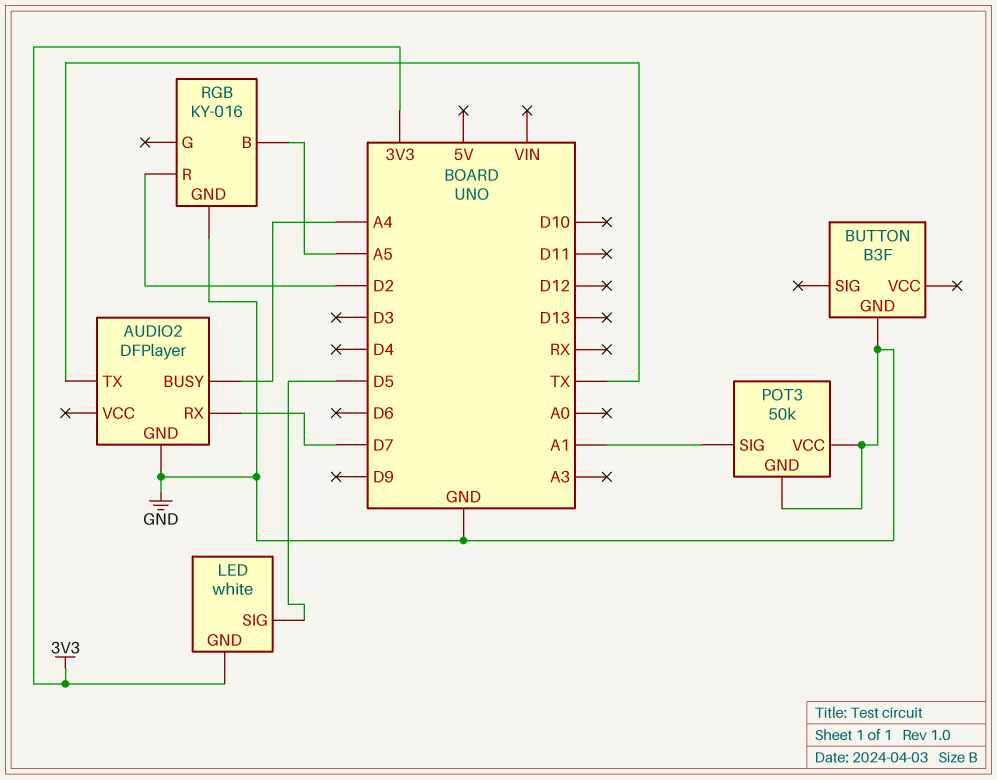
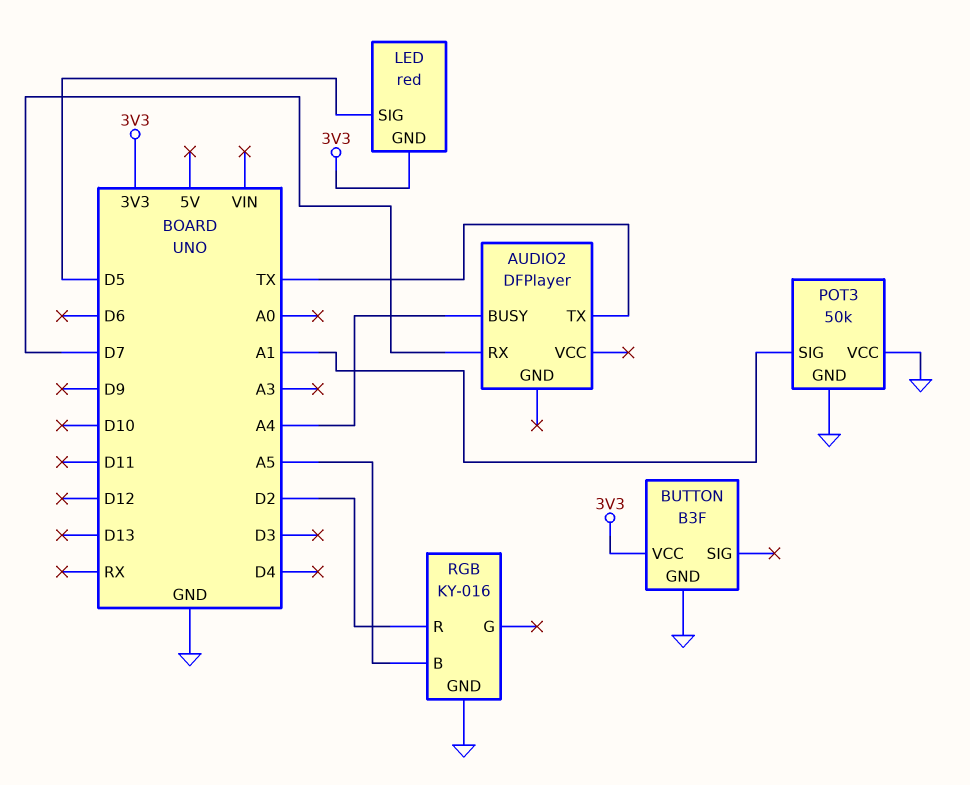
AUDIO2 pin GND: GND -> none
BUTTON pin VCC: none -> 3V3
LED: white -> red

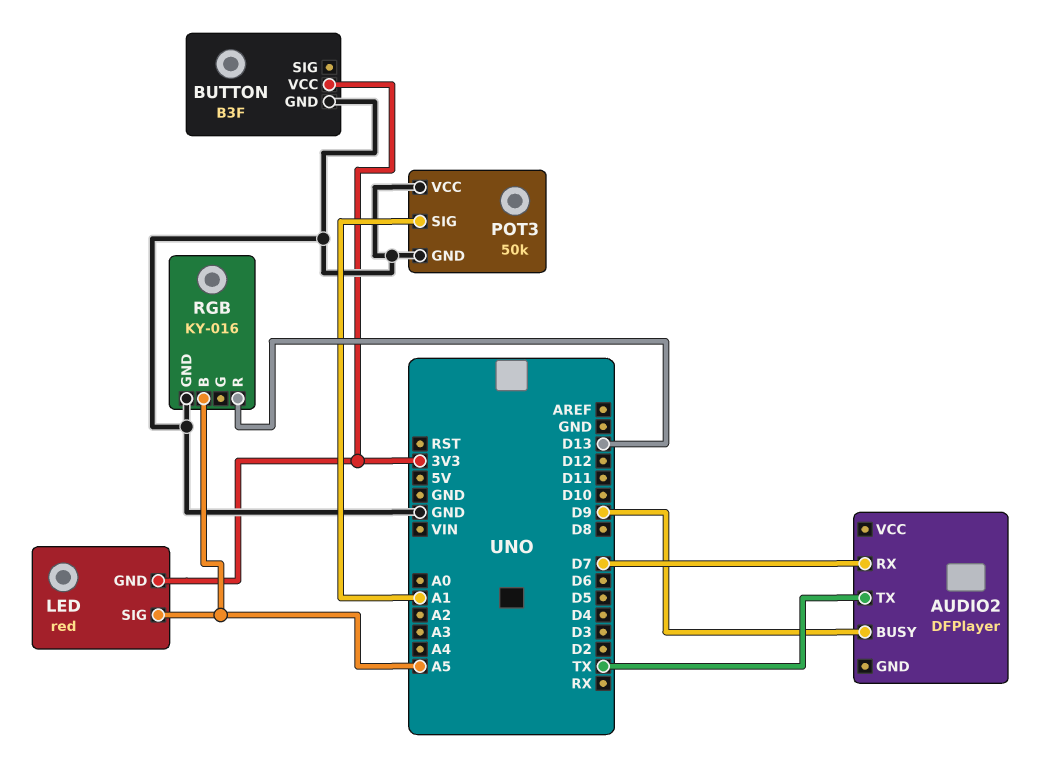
AUDIO2 pin BUSY: A4 -> D9
LED pin SIG: D5 -> A5
RGB pin R: D2 -> D13

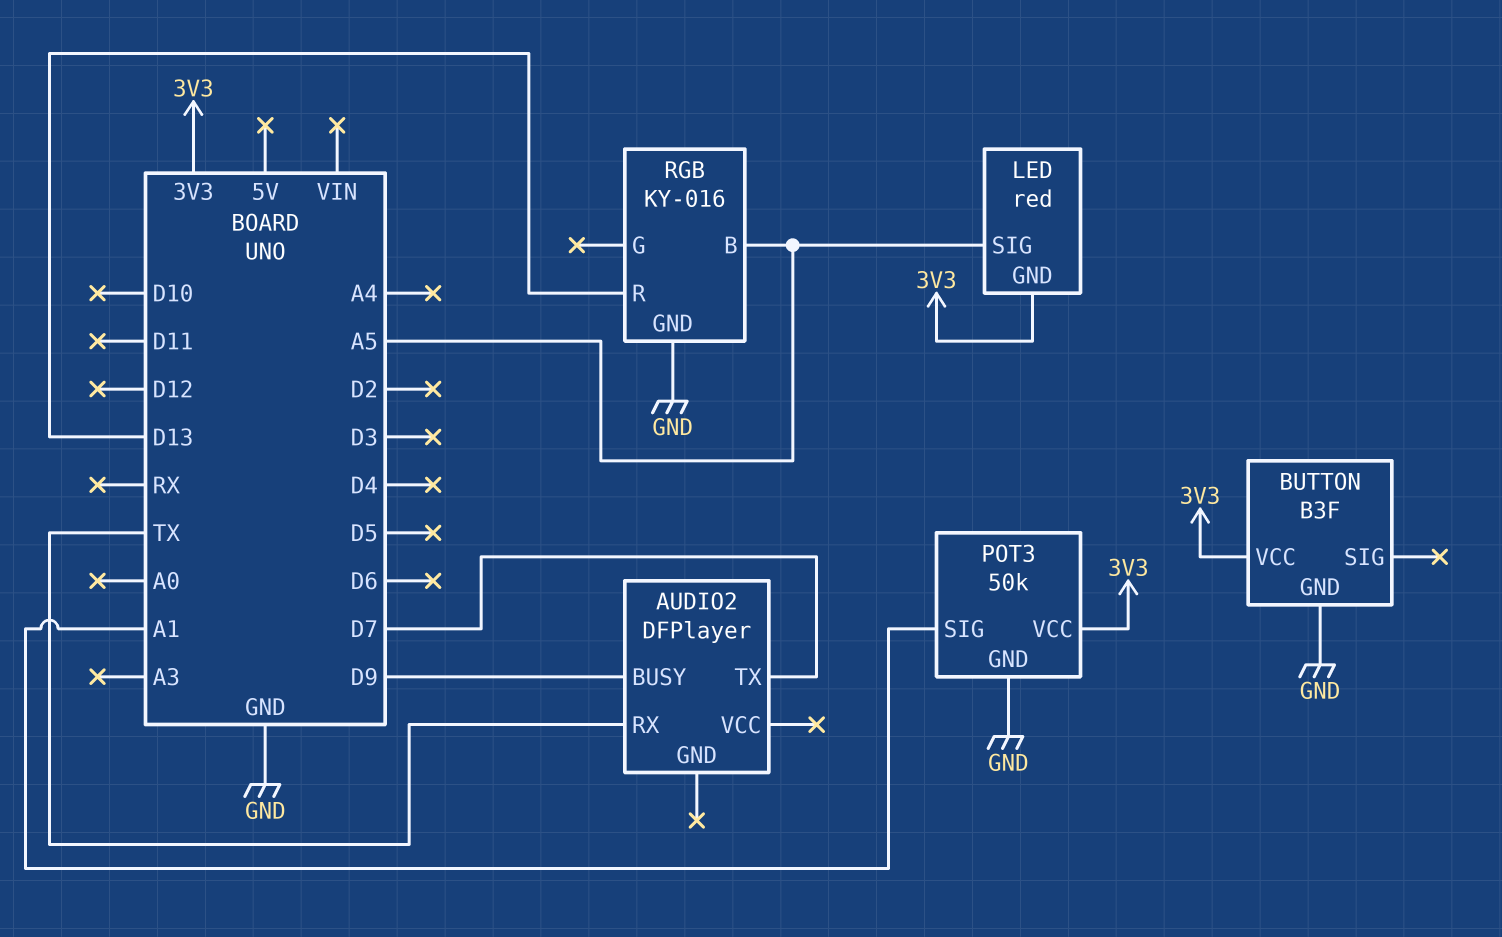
AUDIO2 pin RX: D7 -> TX
AUDIO2 pin TX: TX -> D7
POT3 pin VCC: GND -> 3V3

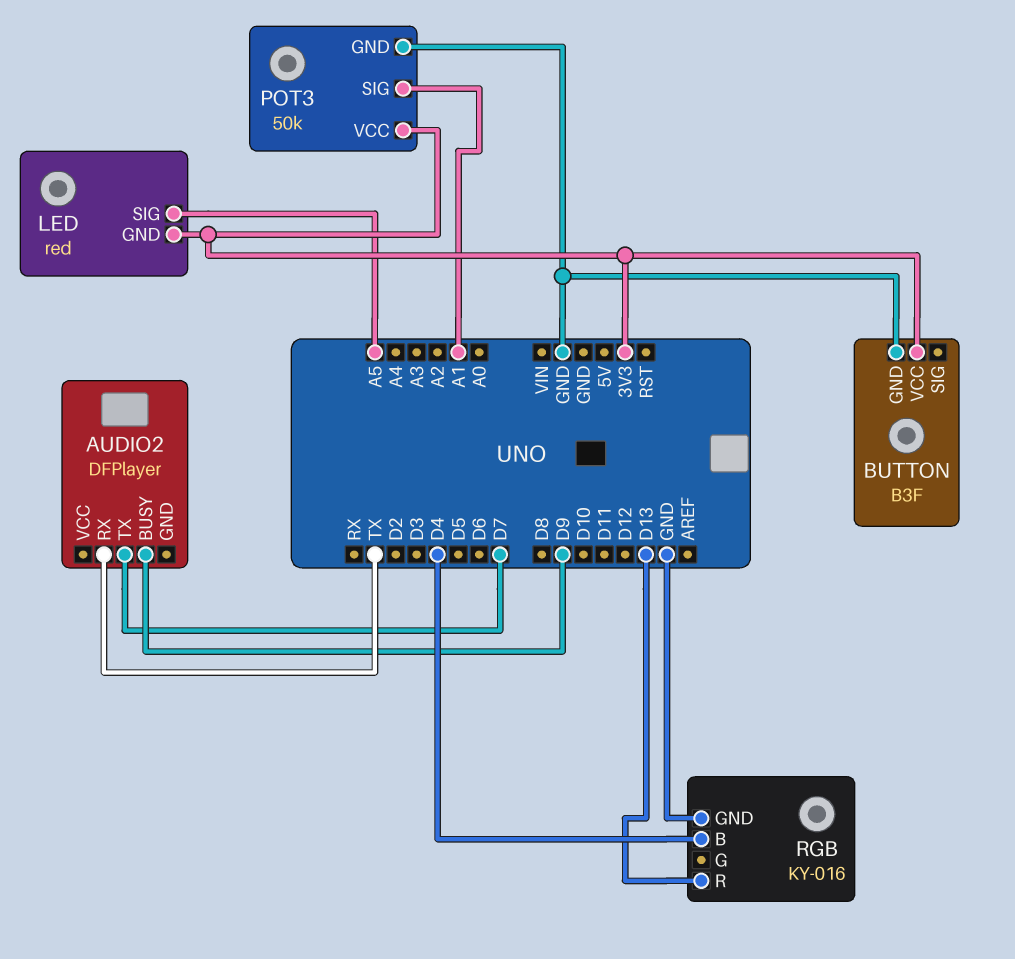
RGB pin B: A5 -> D4

